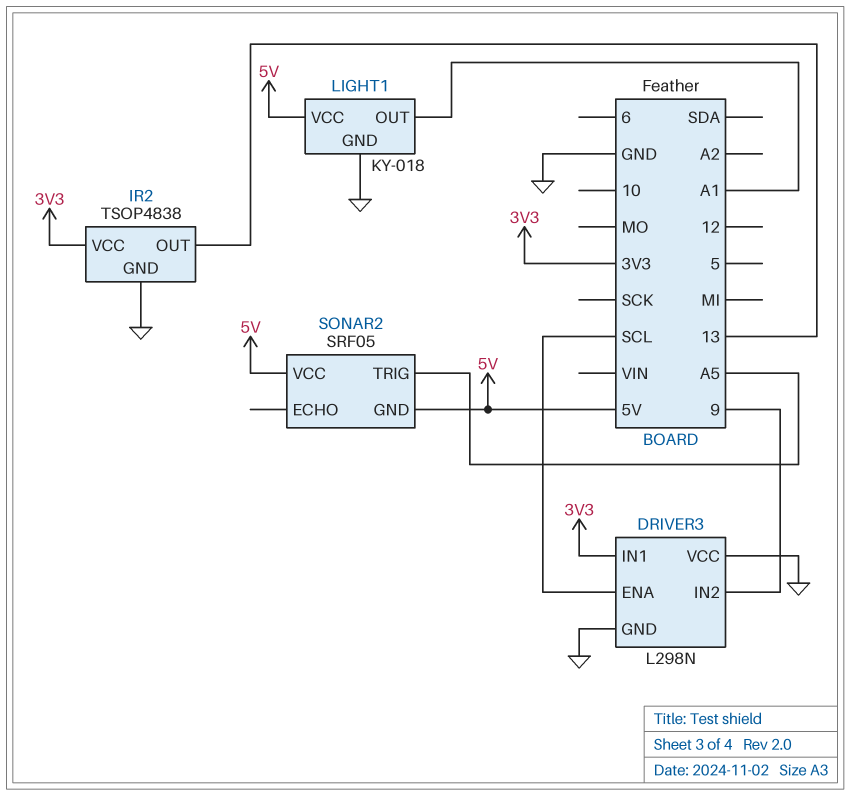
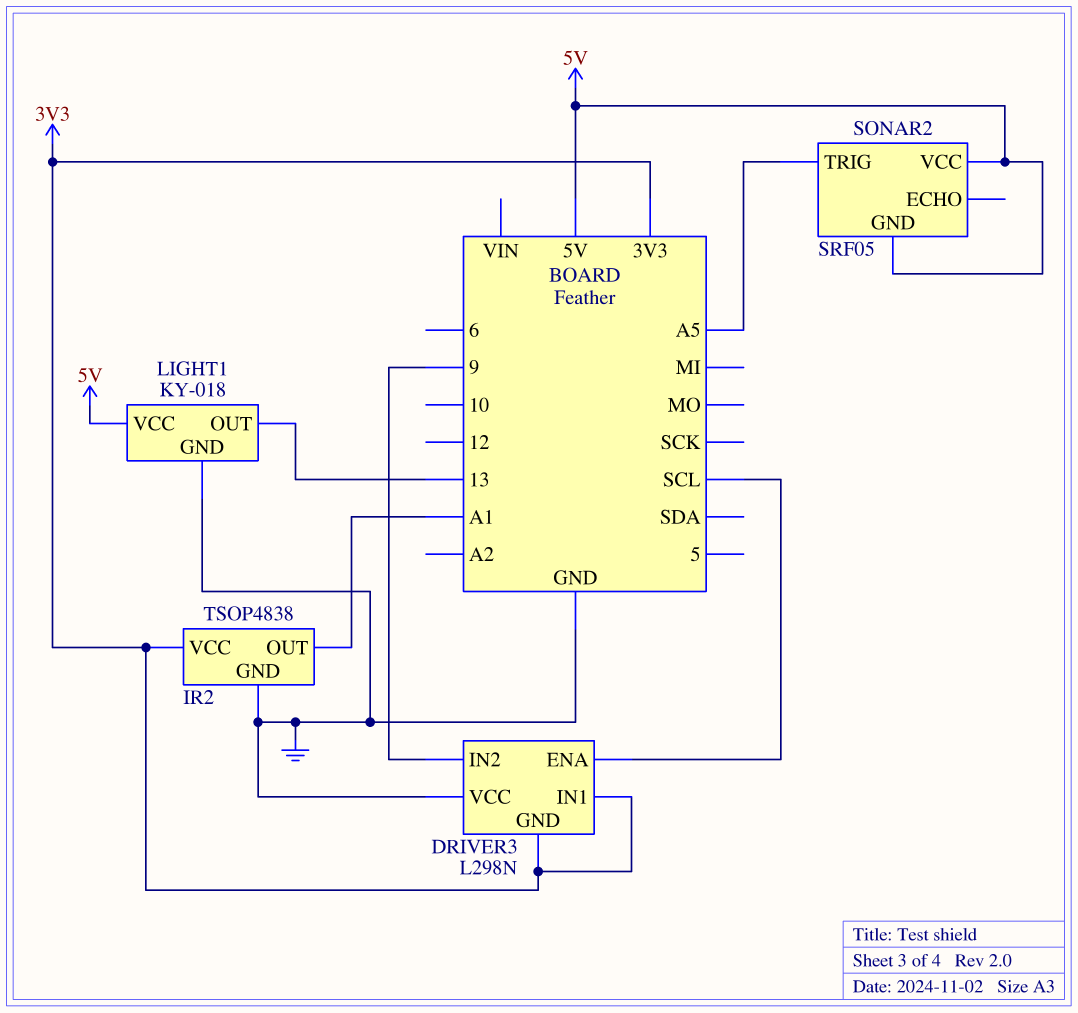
DRIVER3 pin GND: GND -> 3V3
IR2 pin OUT: 13 -> A1
LIGHT1 pin OUT: A1 -> 13

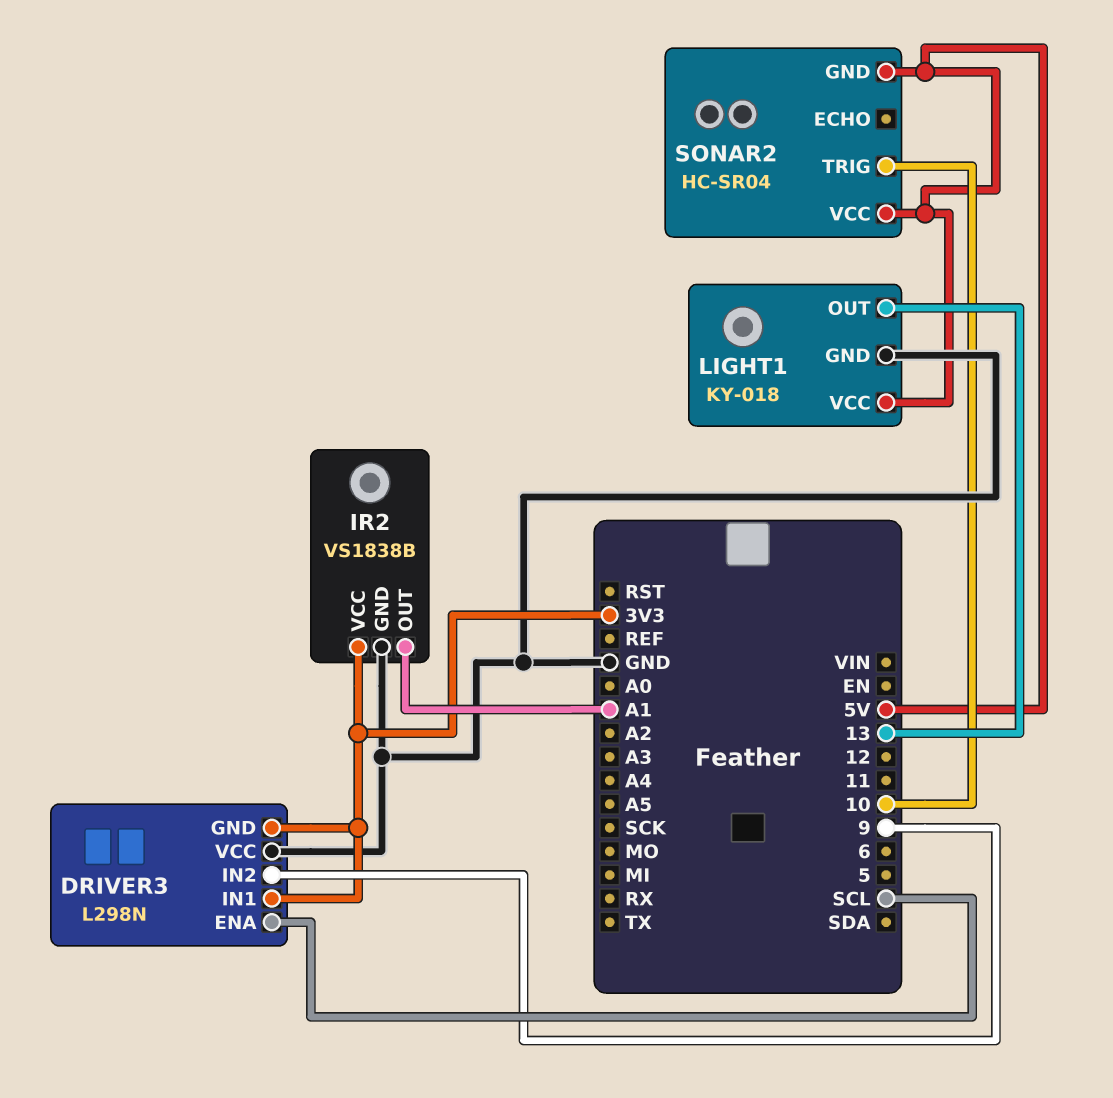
IR2: TSOP4838 -> VS1838B
SONAR2: SRF05 -> HC-SR04
SONAR2 pin TRIG: A5 -> 10

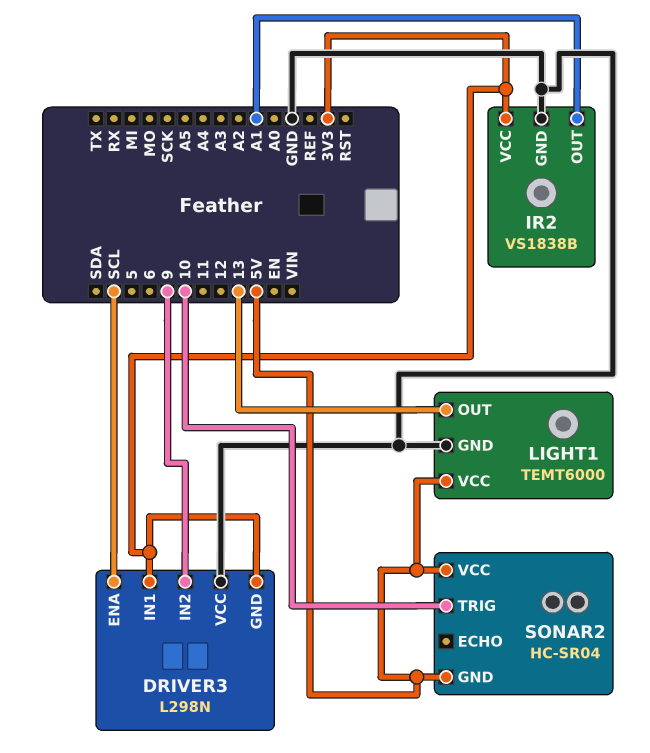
LIGHT1: KY-018 -> TEMT6000

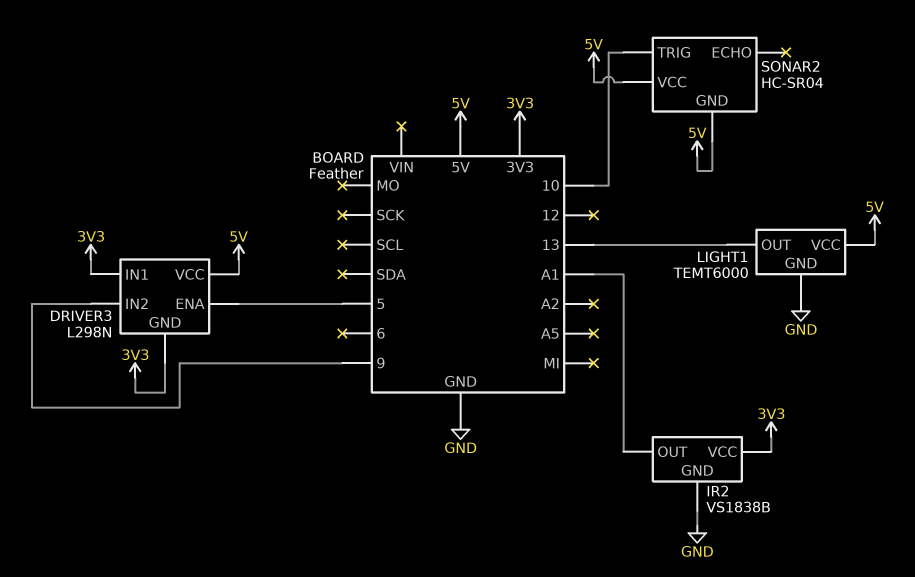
DRIVER3 pin ENA: SCL -> 5
DRIVER3 pin VCC: GND -> 5V

